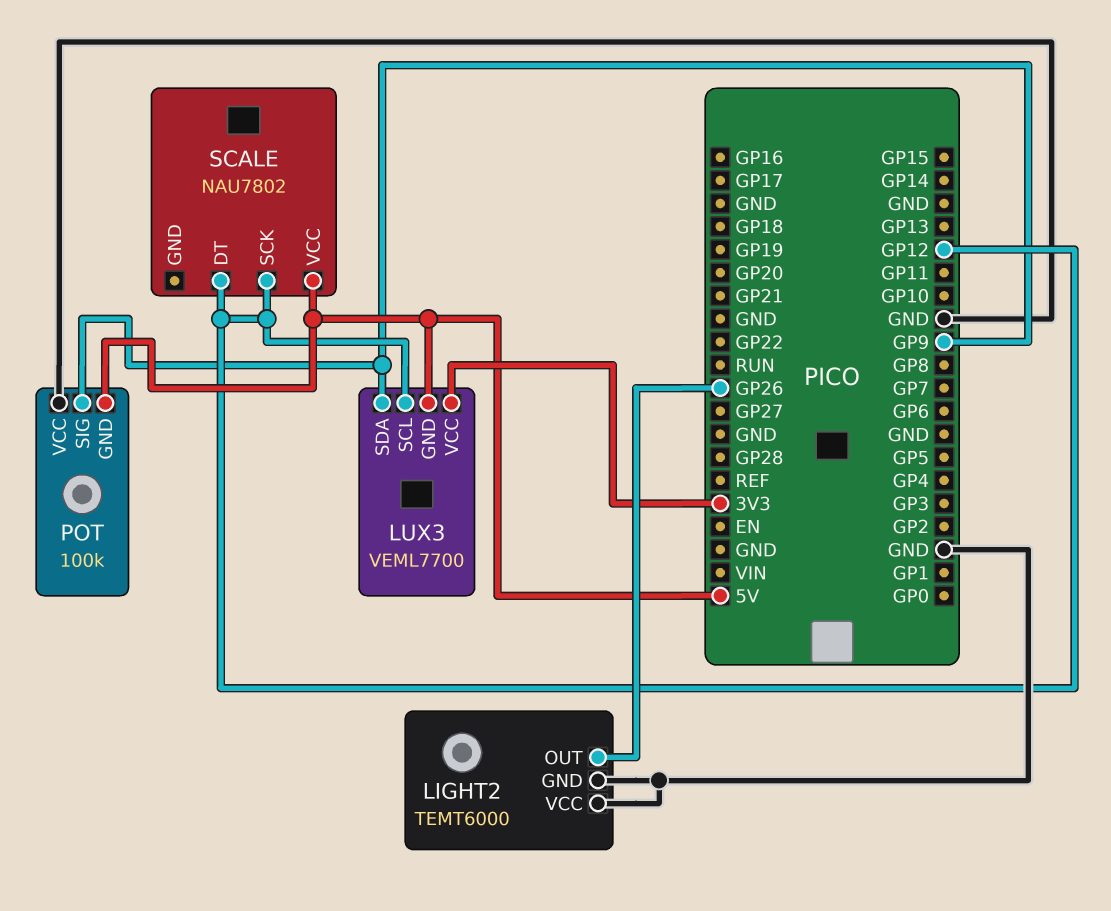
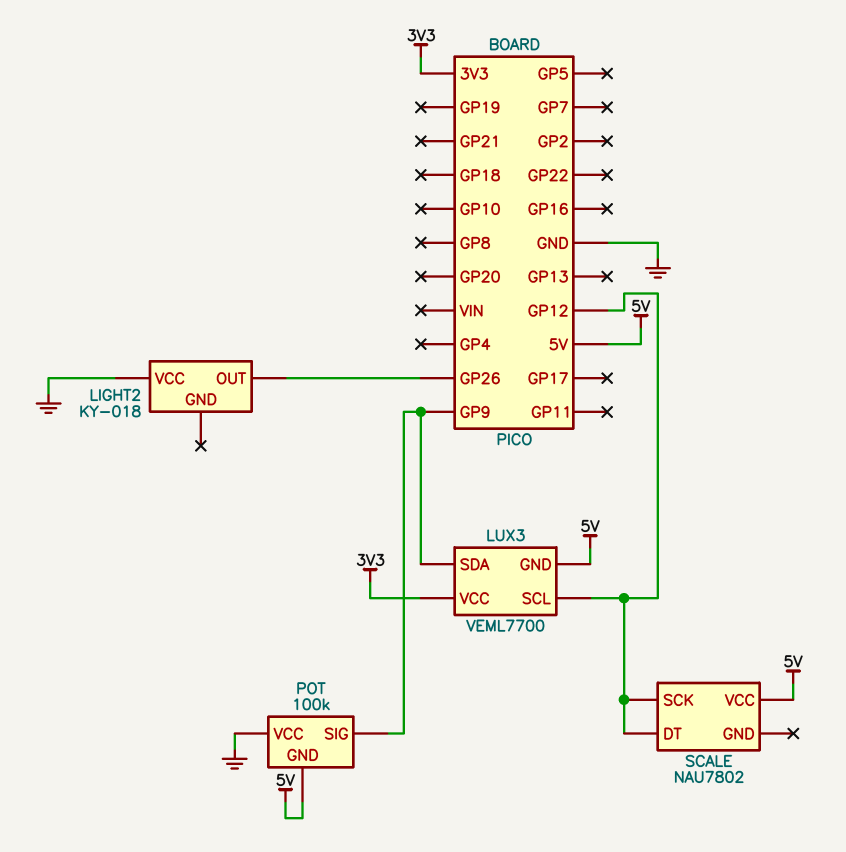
LIGHT2: TEMT6000 -> KY-018
LIGHT2 pin GND: GND -> none

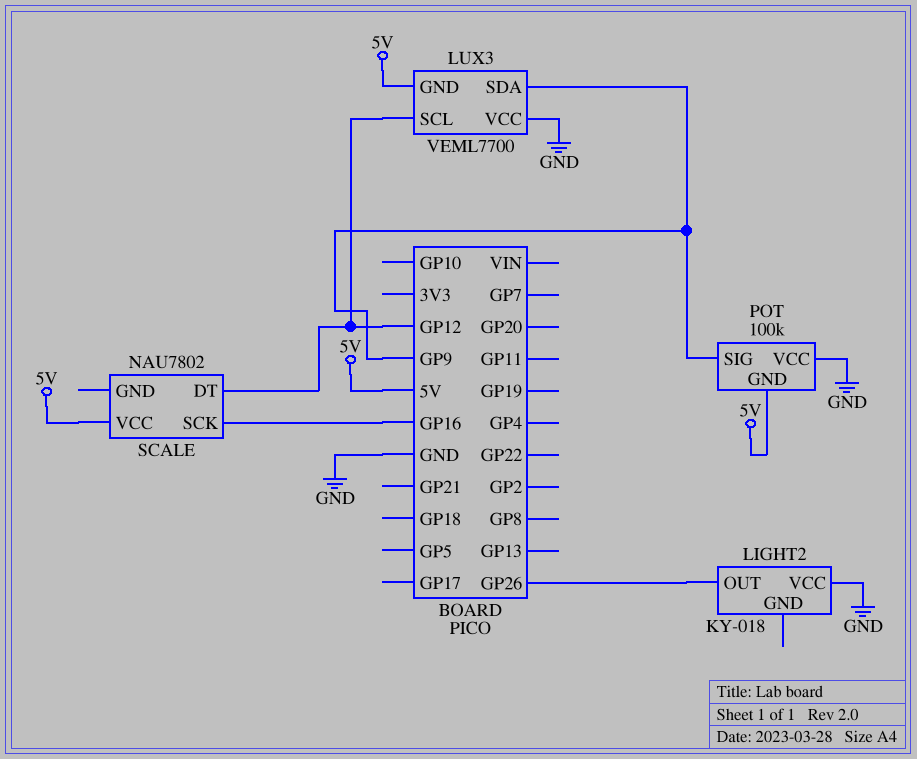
LUX3 pin VCC: 3V3 -> GND
SCALE pin SCK: GP12 -> GP16

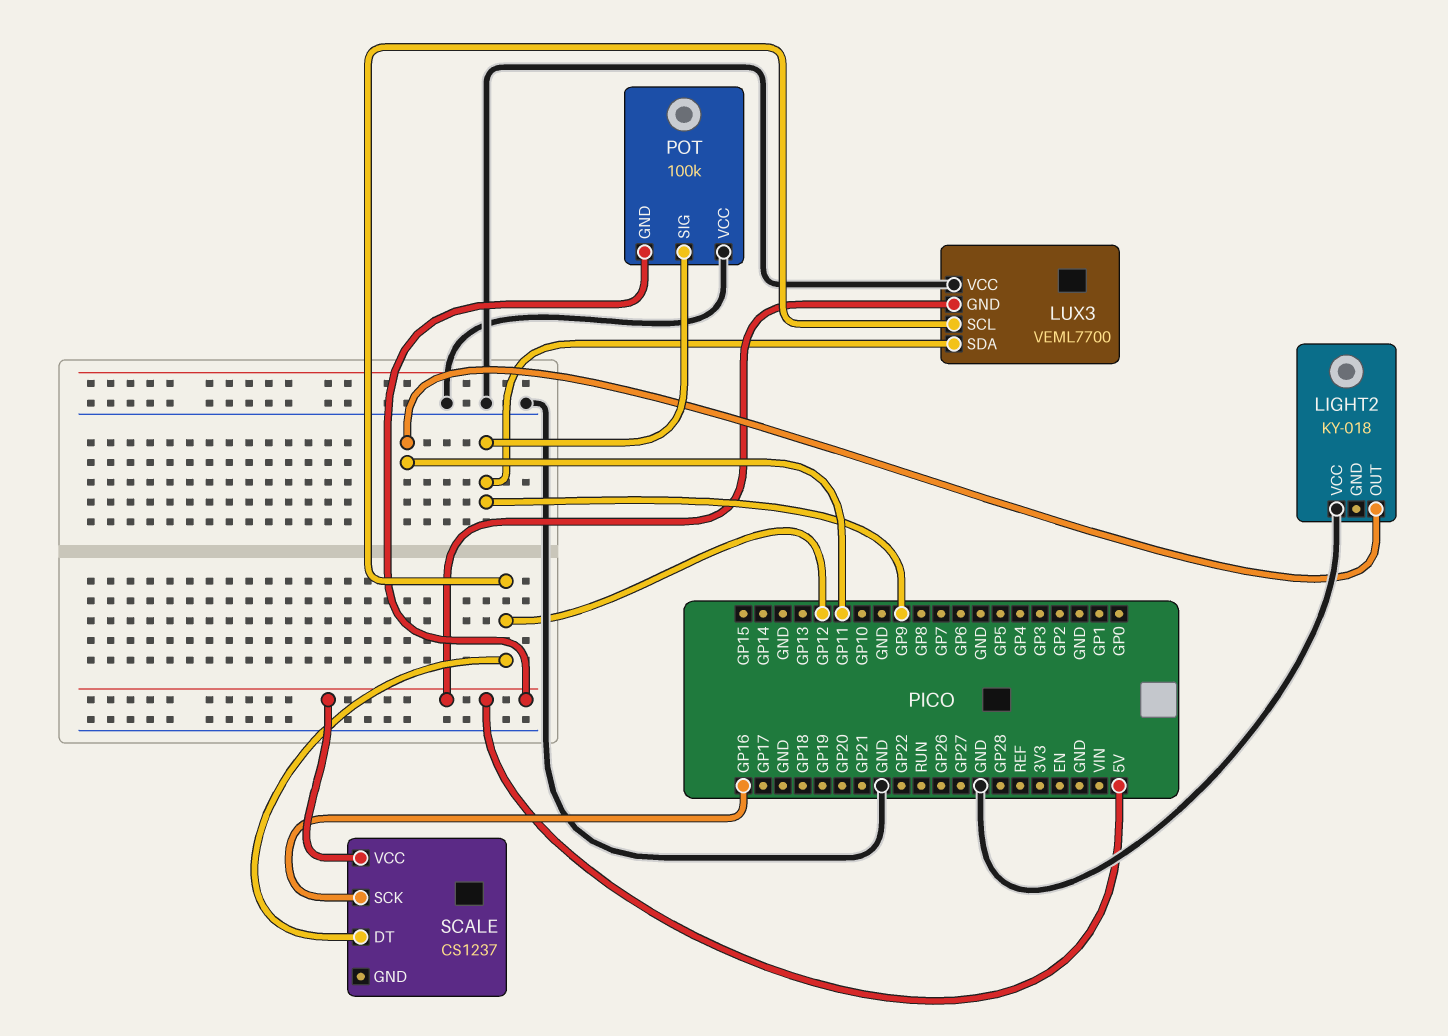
LIGHT2 pin OUT: GP26 -> GP11
SCALE: NAU7802 -> CS1237

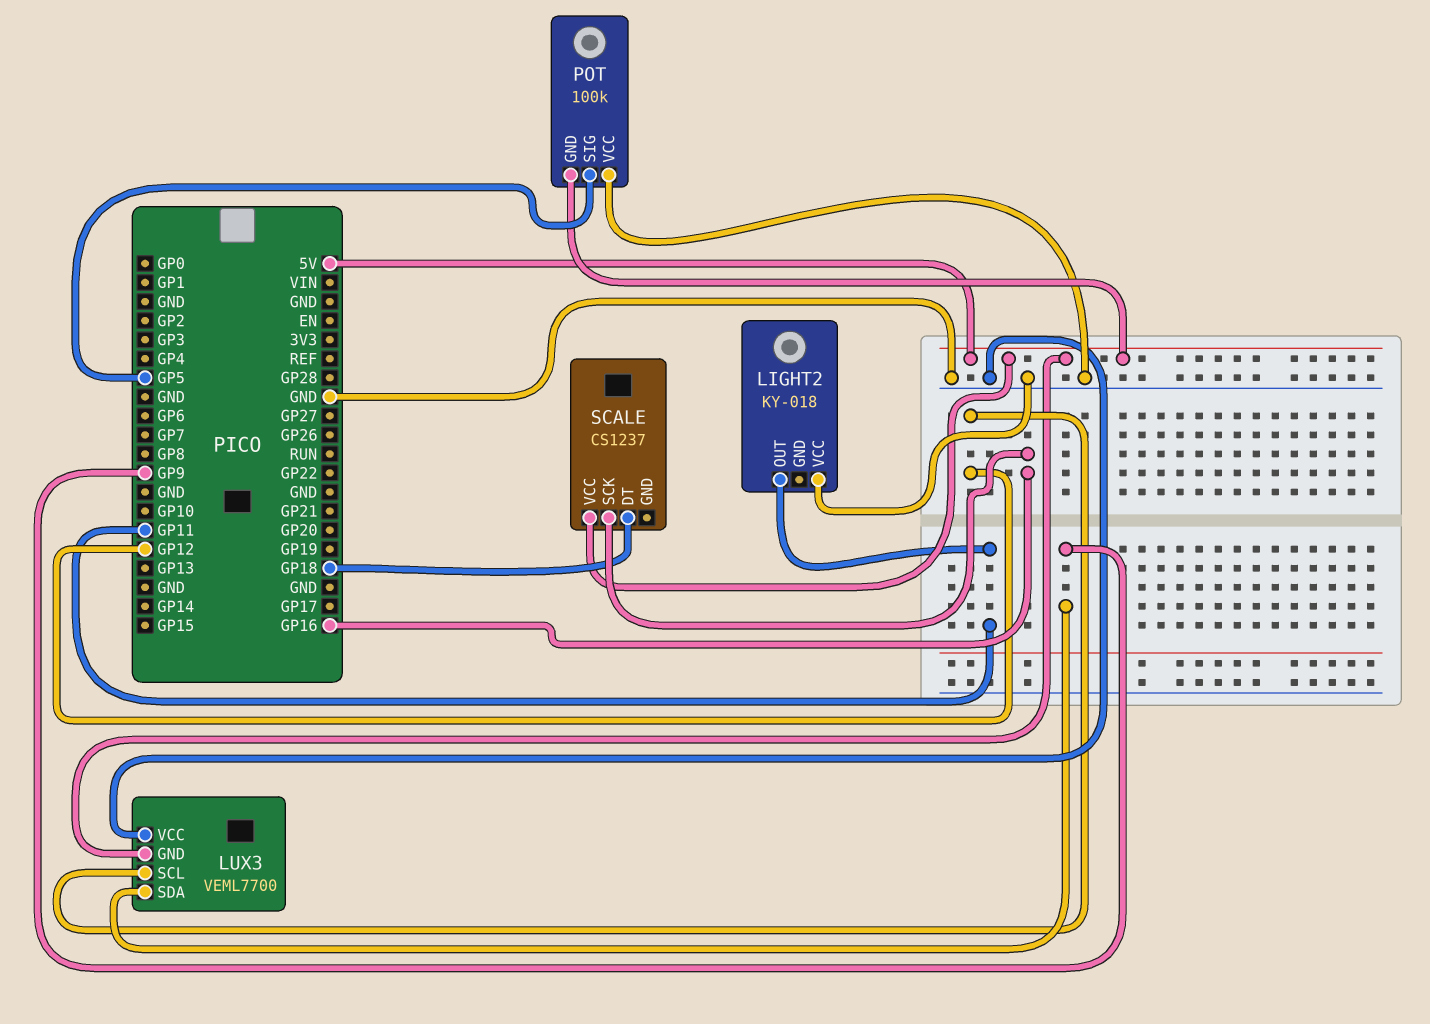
POT pin SIG: GP9 -> GP5
SCALE pin DT: GP12 -> GP18

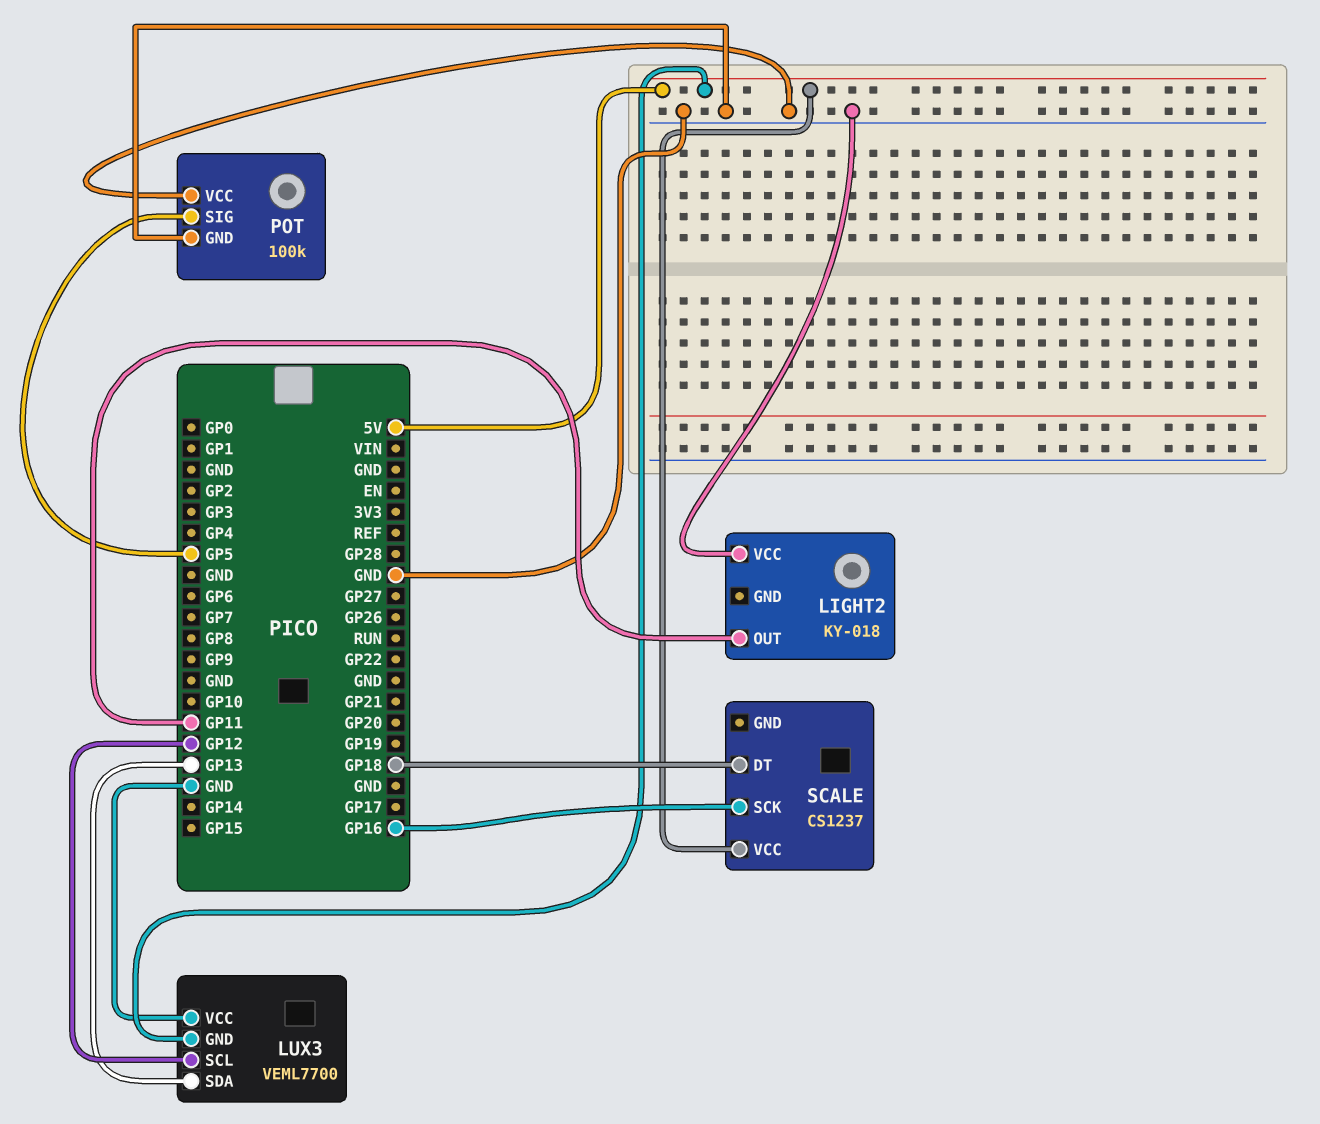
LUX3 pin SDA: GP9 -> GP13
POT pin GND: 5V -> GND

